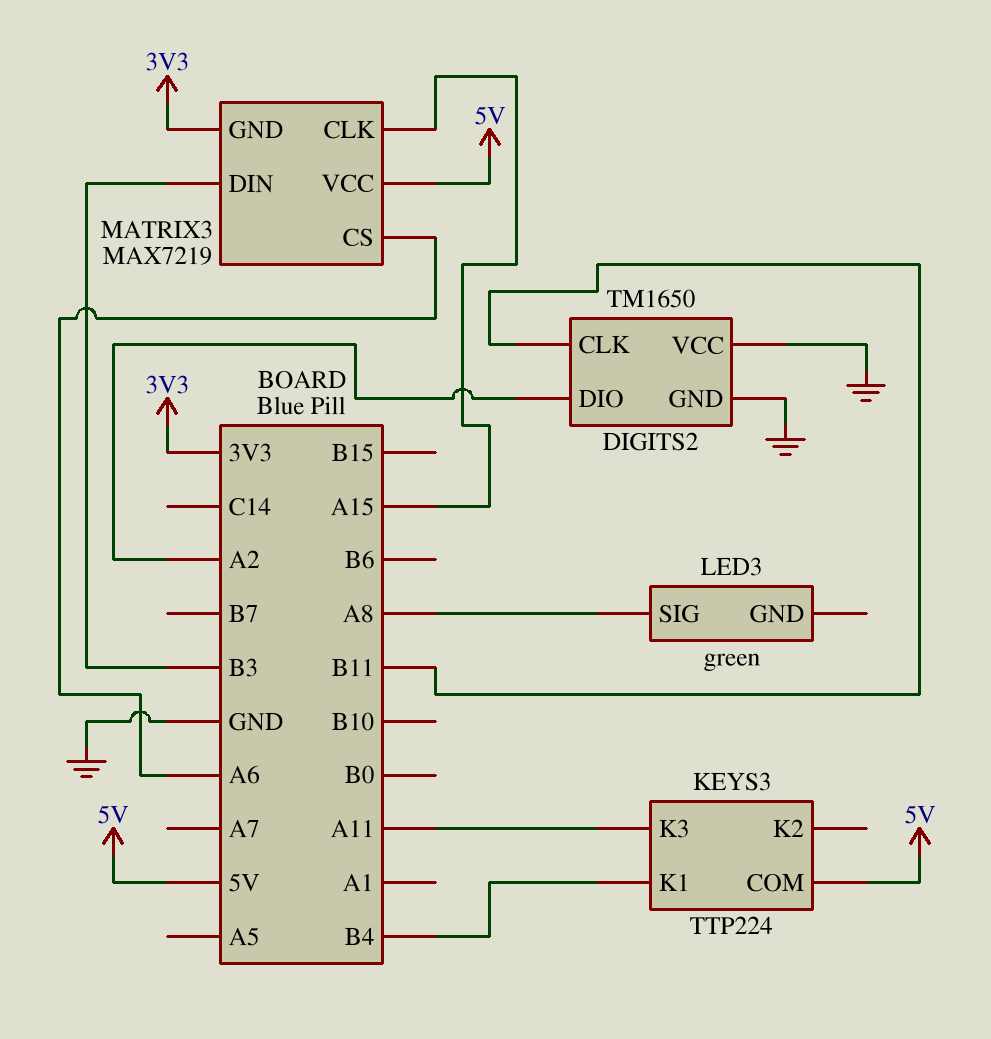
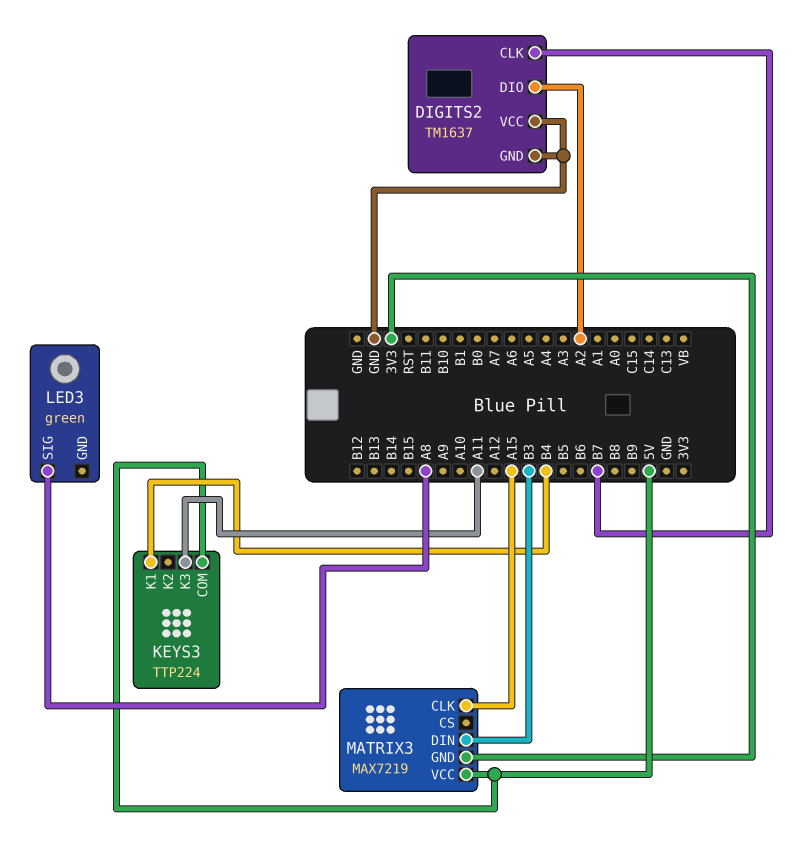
DIGITS2: TM1650 -> TM1637
DIGITS2 pin CLK: B11 -> B7
MATRIX3 pin CS: A6 -> none

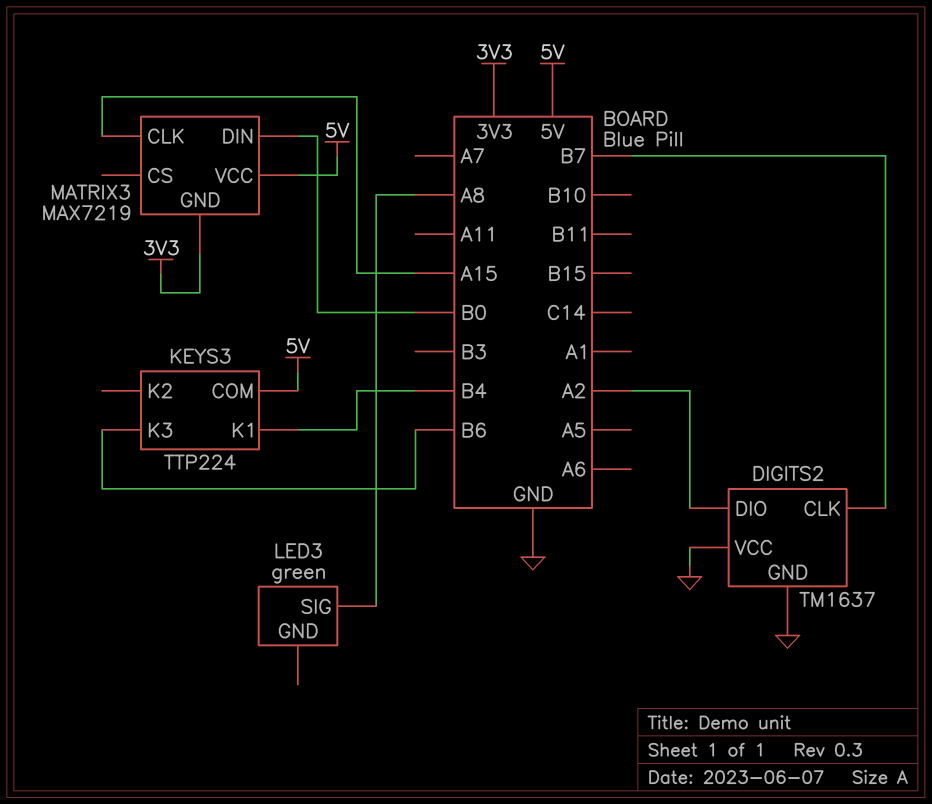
KEYS3 pin K3: A11 -> B6
MATRIX3 pin DIN: B3 -> B0

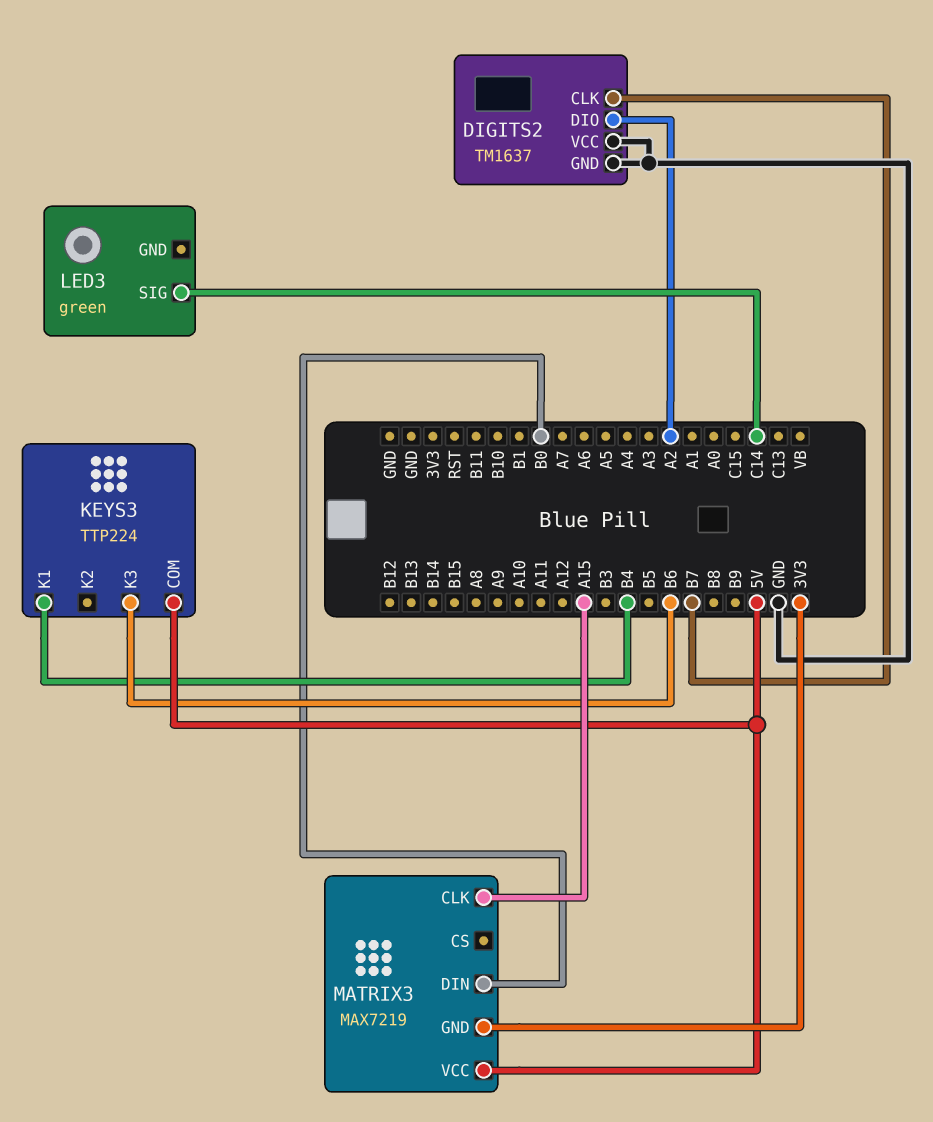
LED3 pin SIG: A8 -> C14

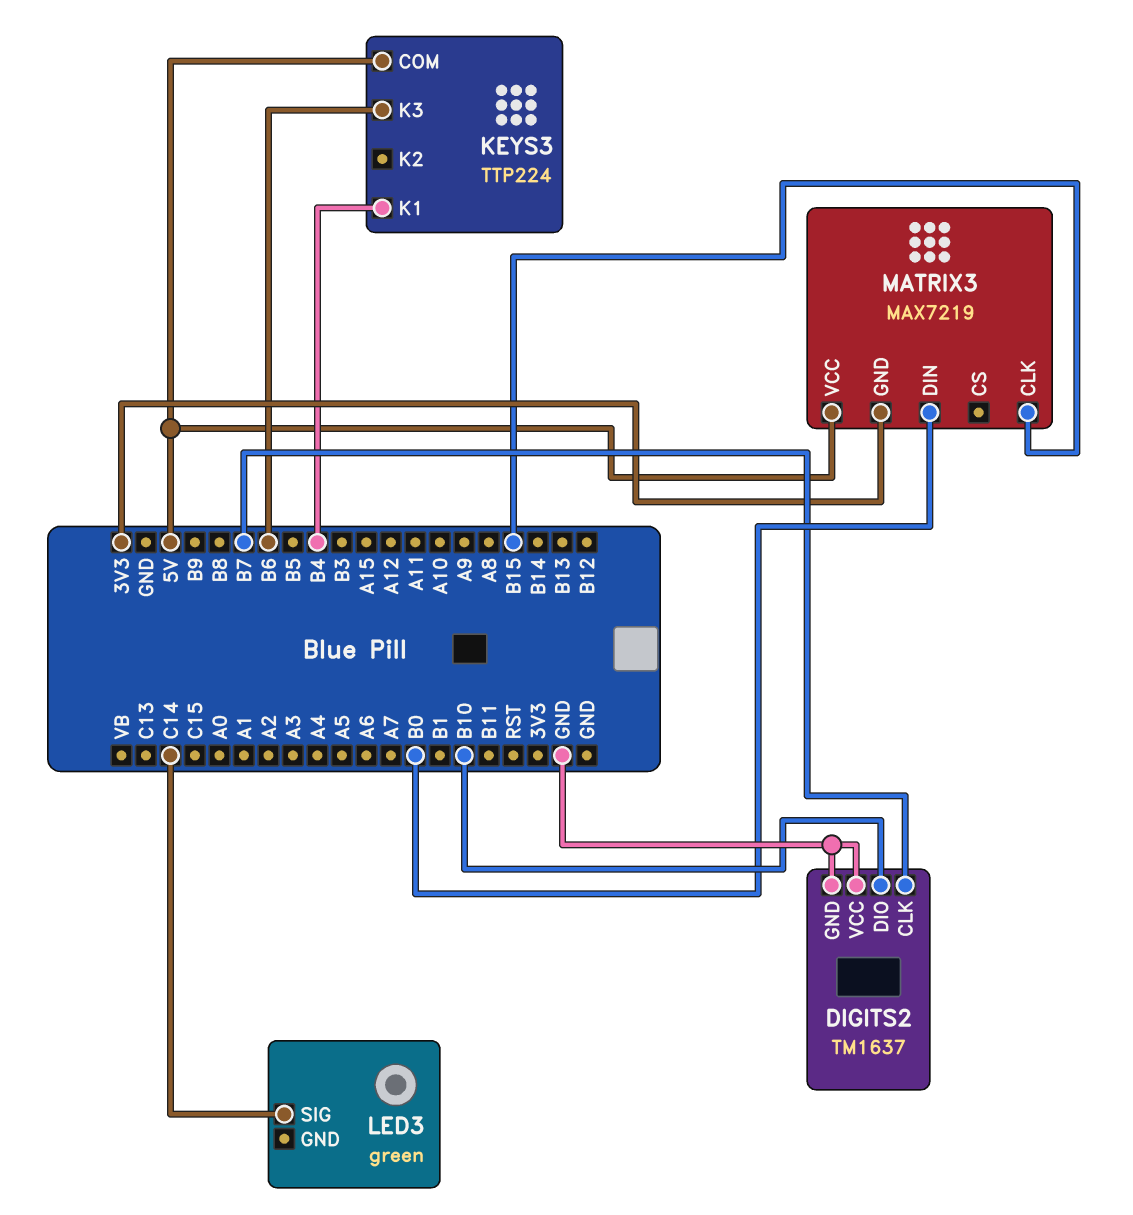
DIGITS2 pin DIO: A2 -> B10
MATRIX3 pin CLK: A15 -> B15

